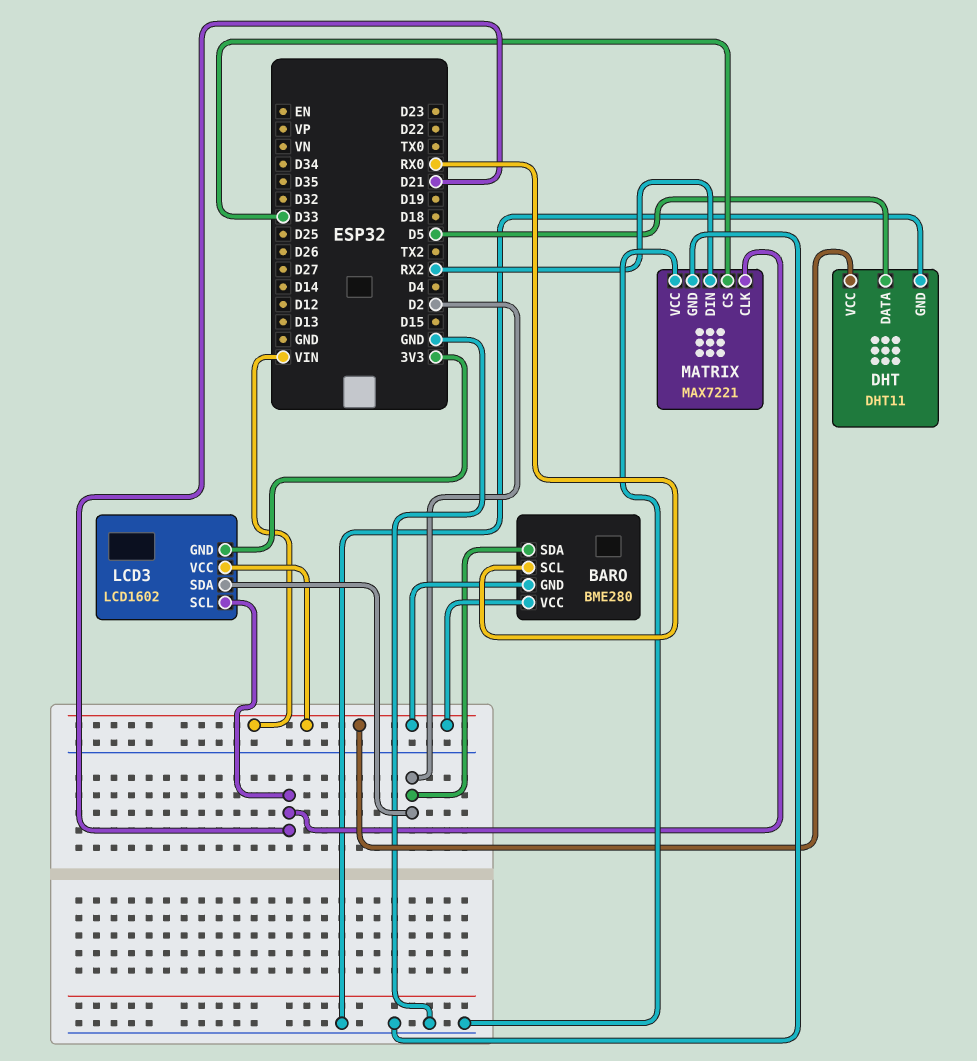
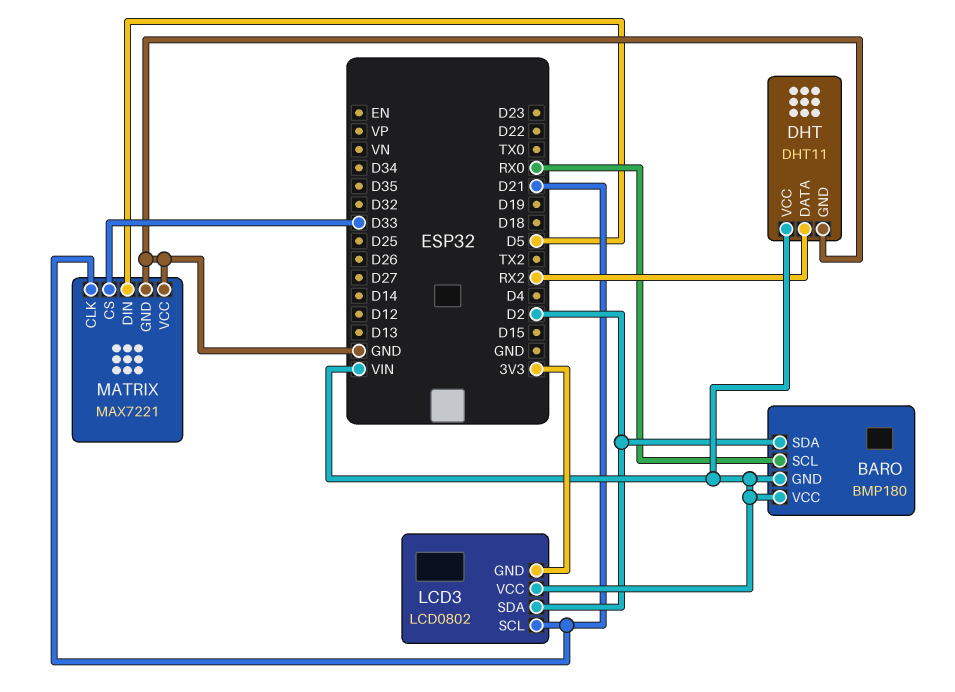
BARO: BME280 -> BMP180
DHT pin DATA: D5 -> RX2
LCD3: LCD1602 -> LCD0802
MATRIX pin DIN: RX2 -> D5

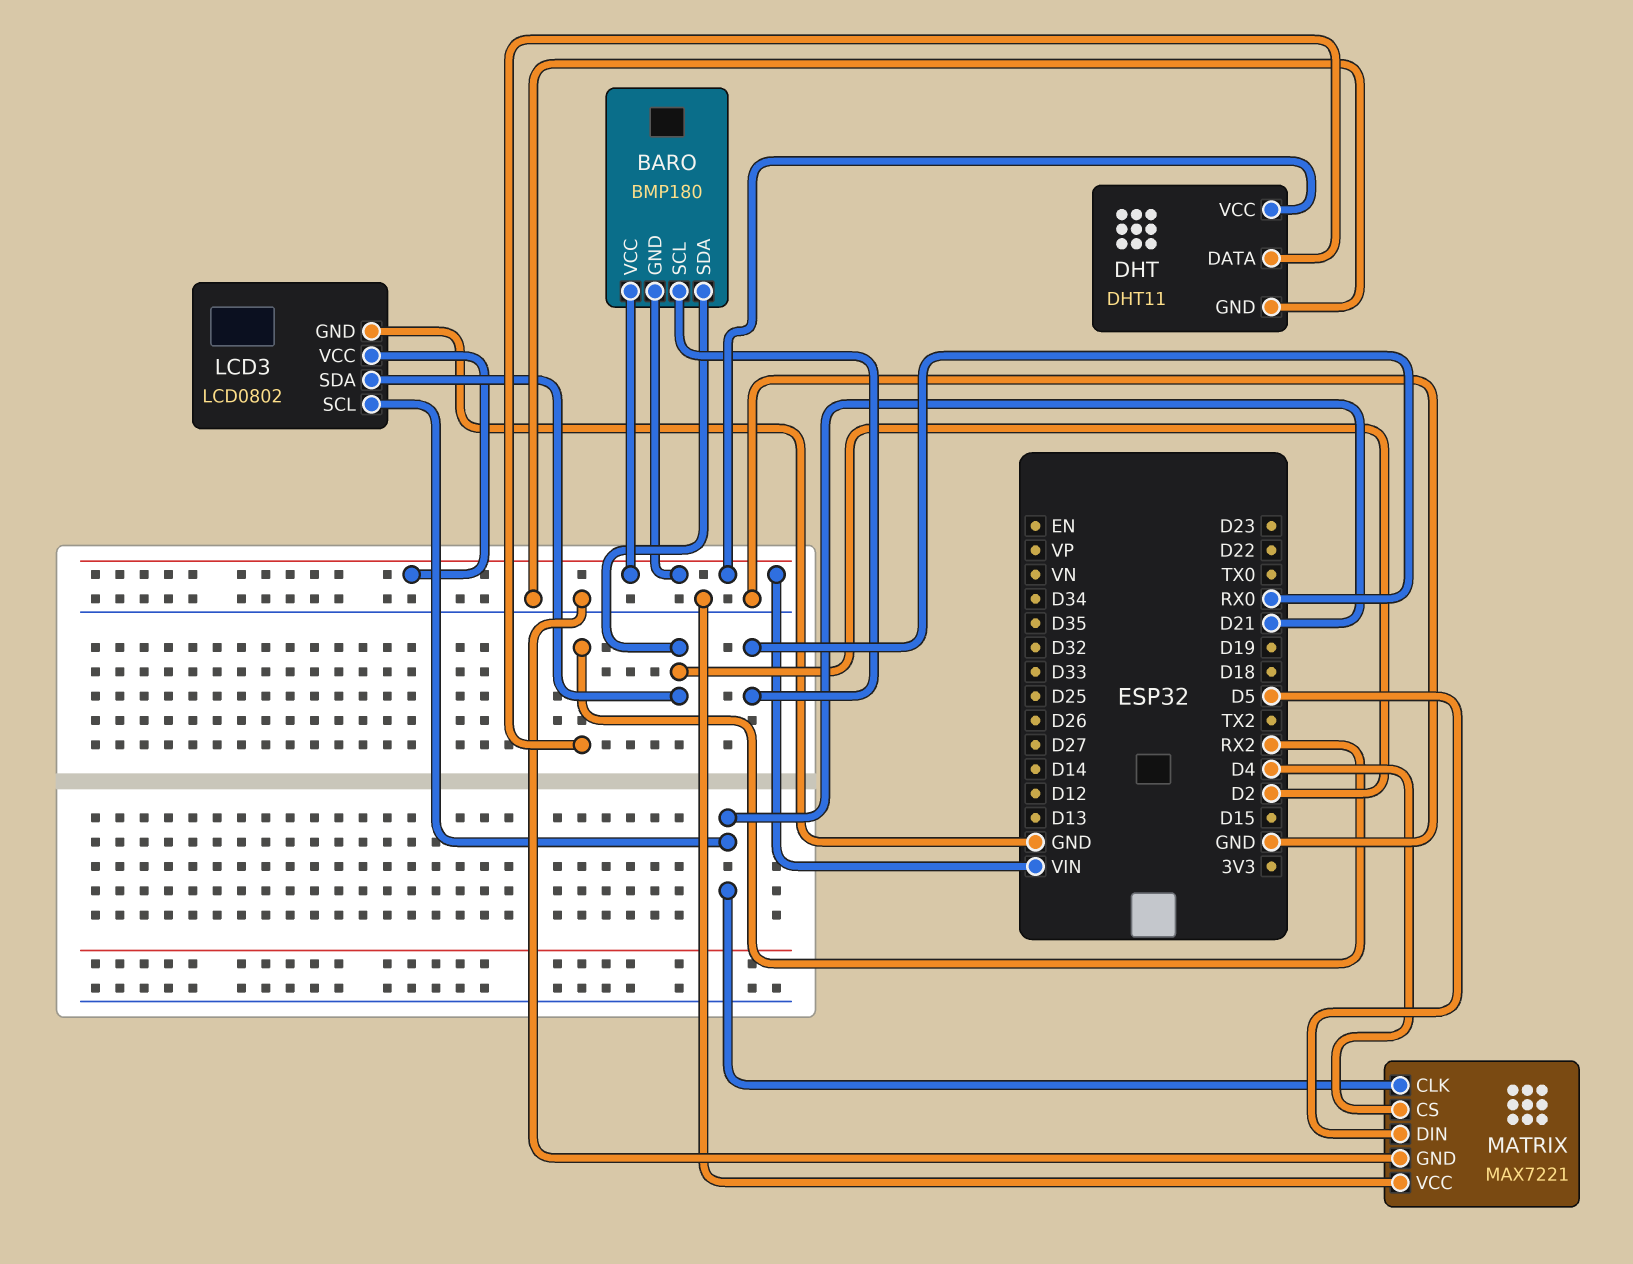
LCD3 pin GND: 3V3 -> GND
MATRIX pin CS: D33 -> D4

